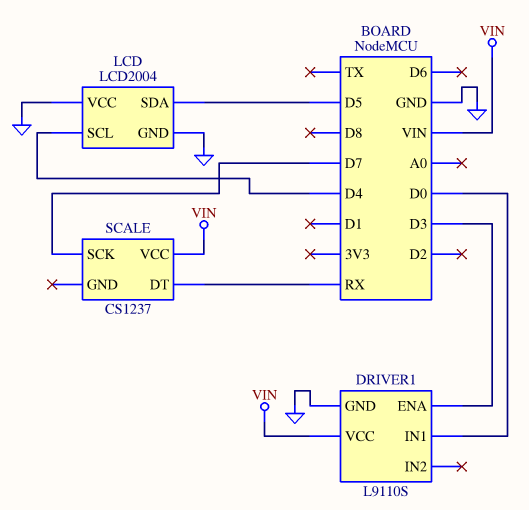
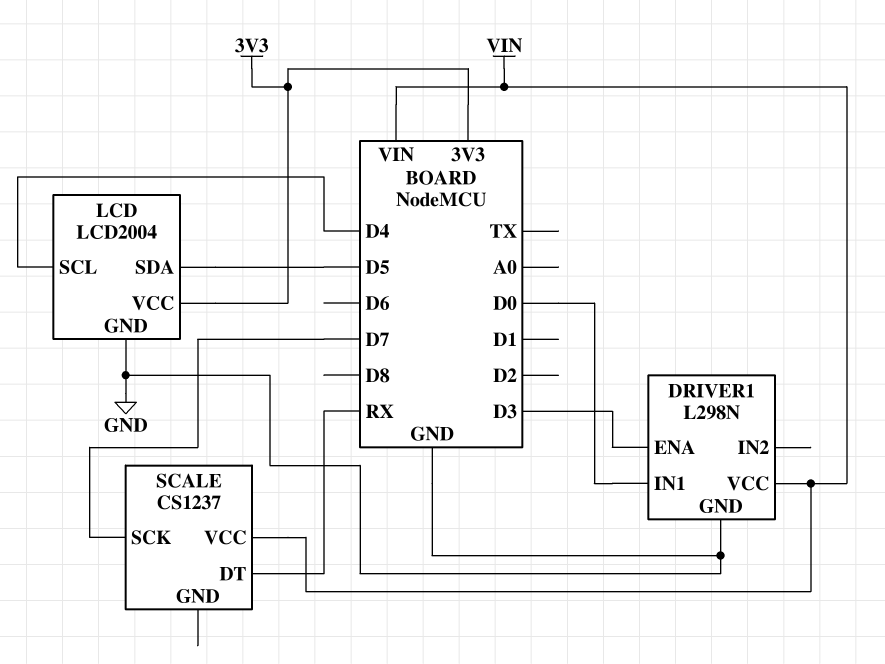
DRIVER1: L9110S -> L298N
LCD pin VCC: GND -> 3V3

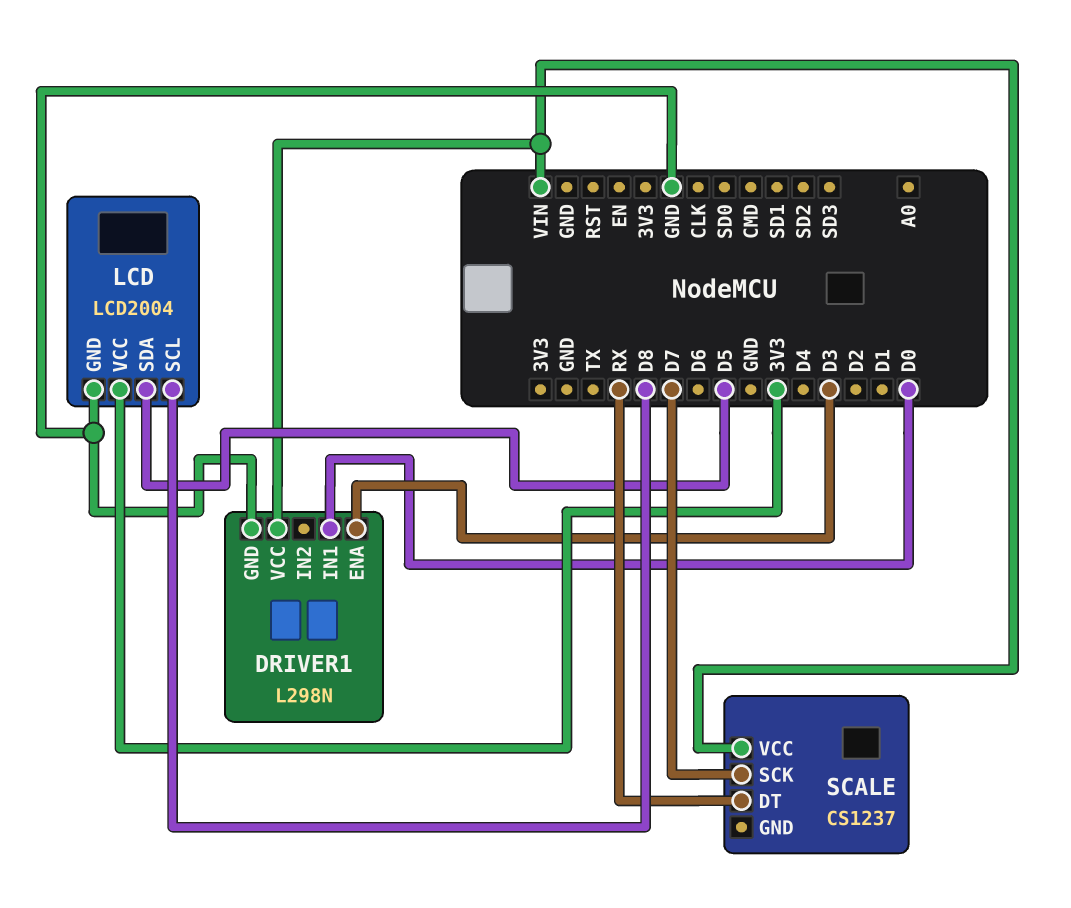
LCD pin SCL: D4 -> D8

